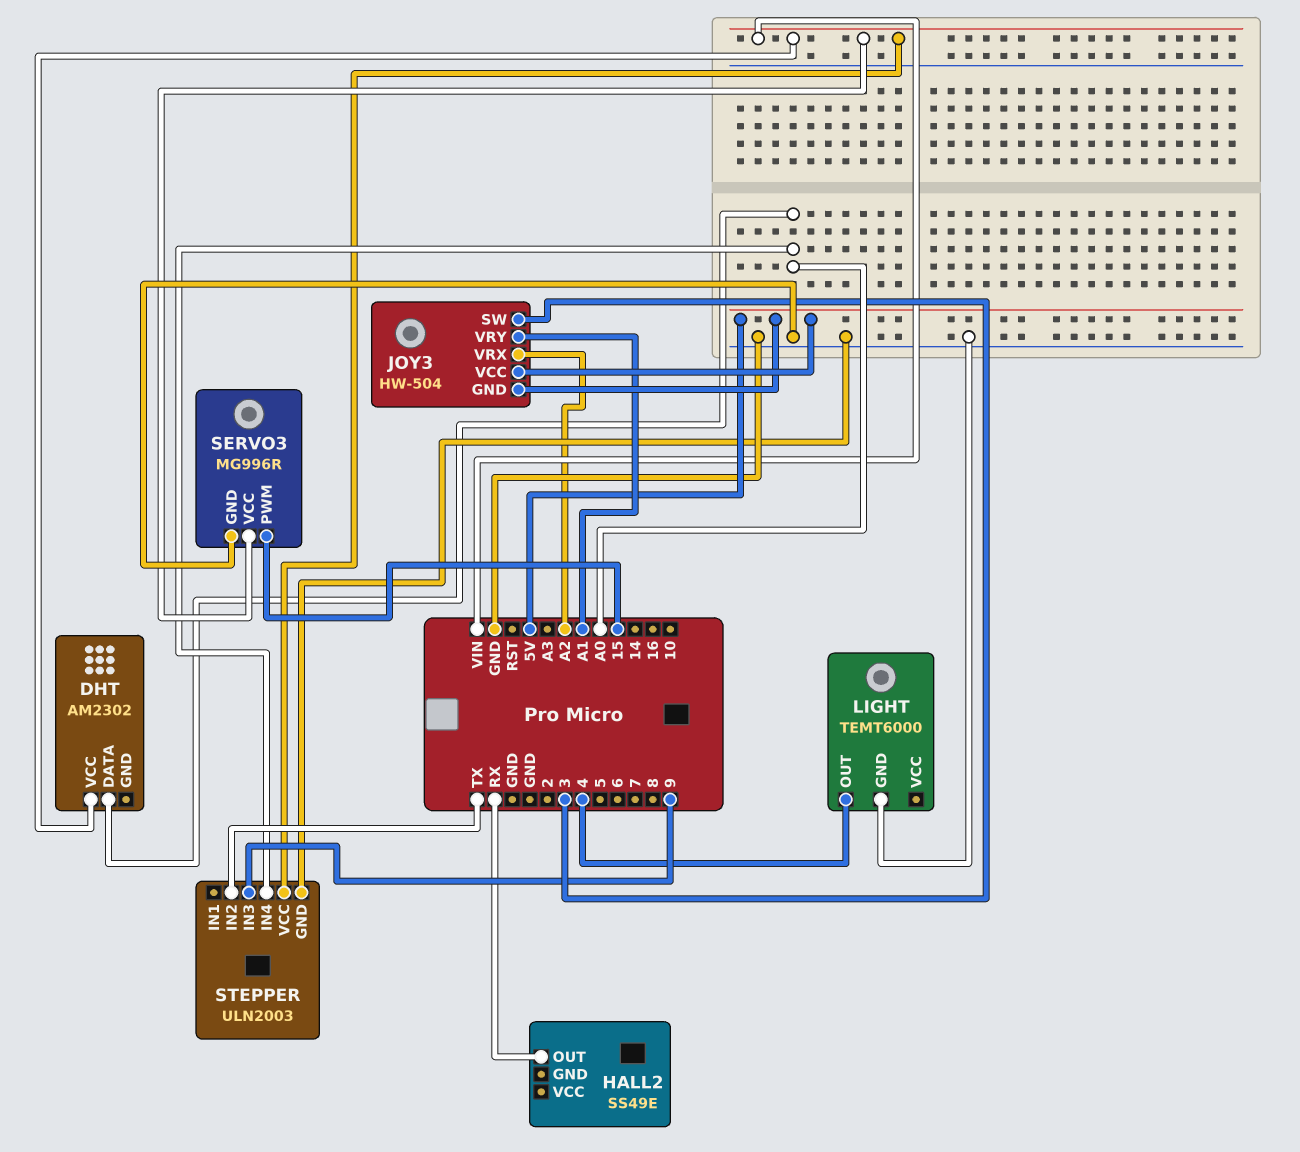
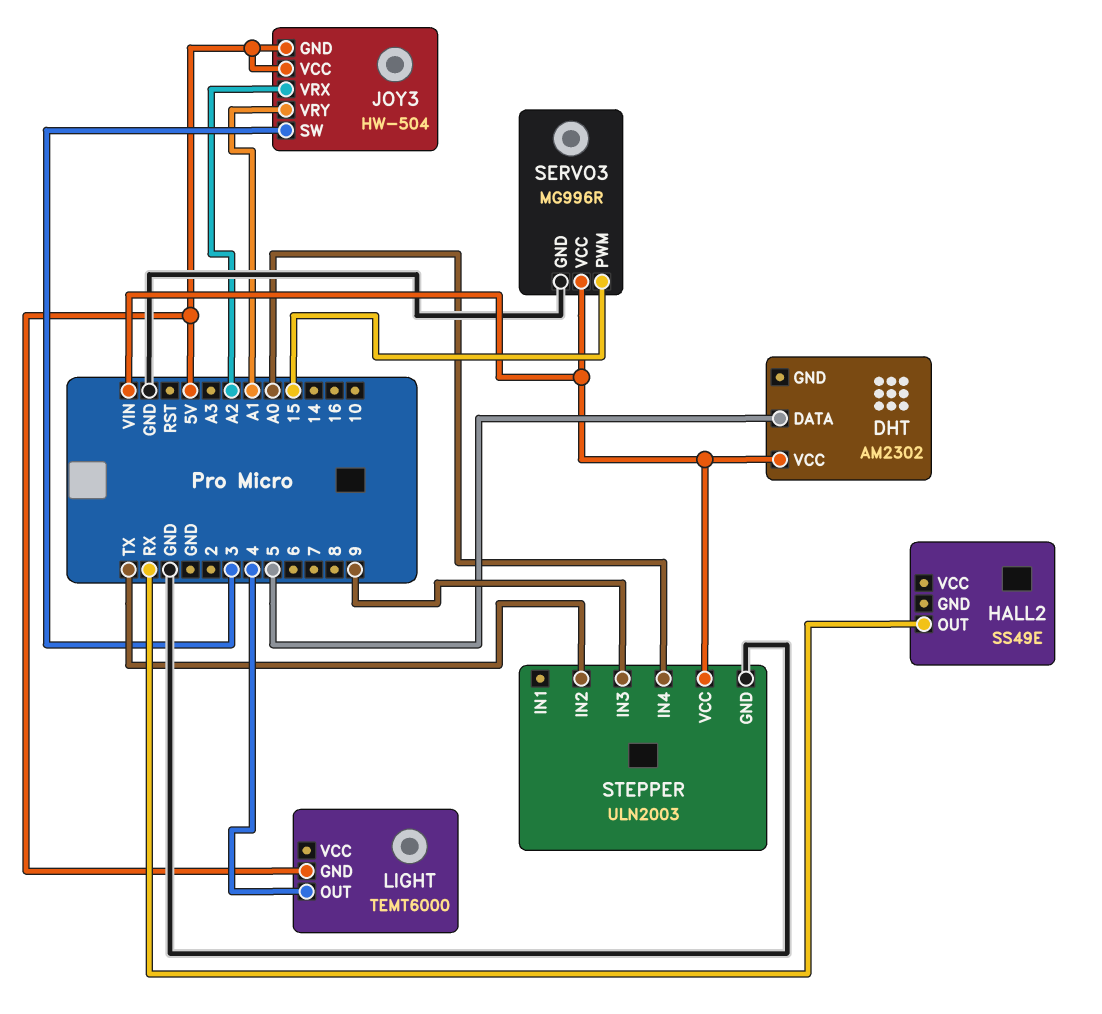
DHT pin DATA: A0 -> 5
LIGHT pin GND: GND -> 5V

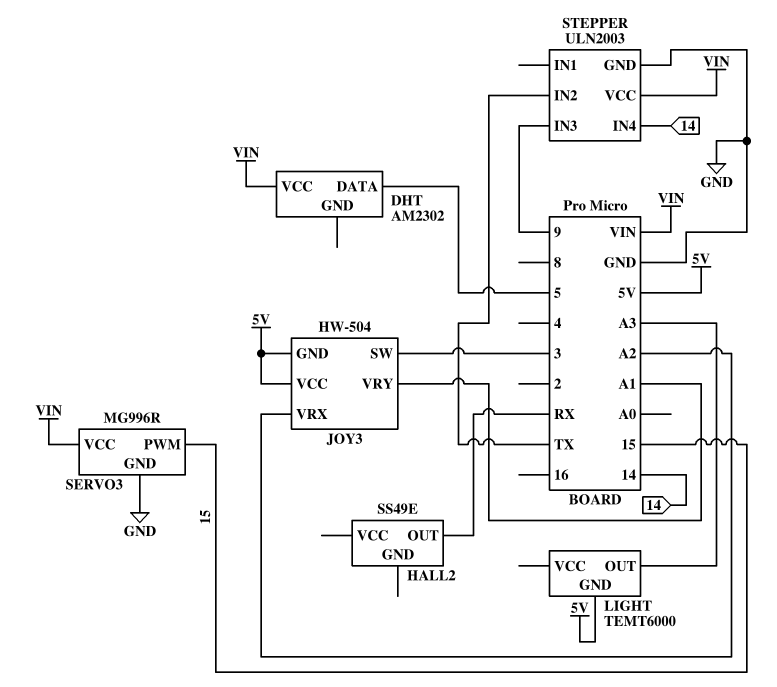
LIGHT pin OUT: 4 -> A3
STEPPER pin IN4: A0 -> 14

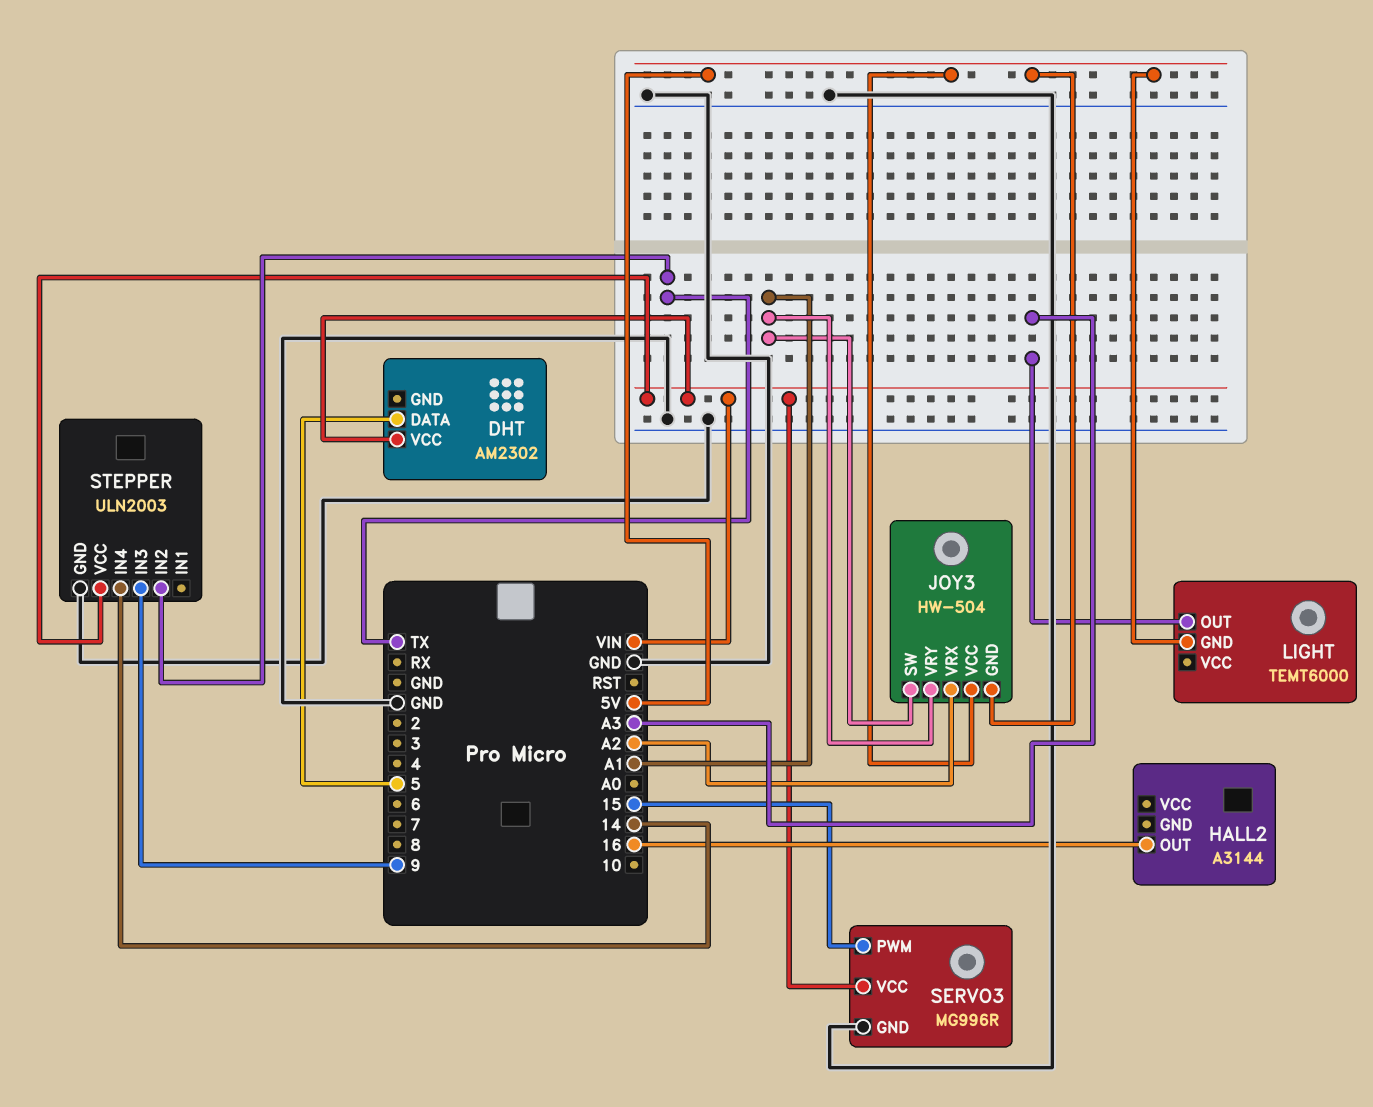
HALL2: SS49E -> A3144
HALL2 pin OUT: RX -> 16
JOY3 pin SW: 3 -> A1

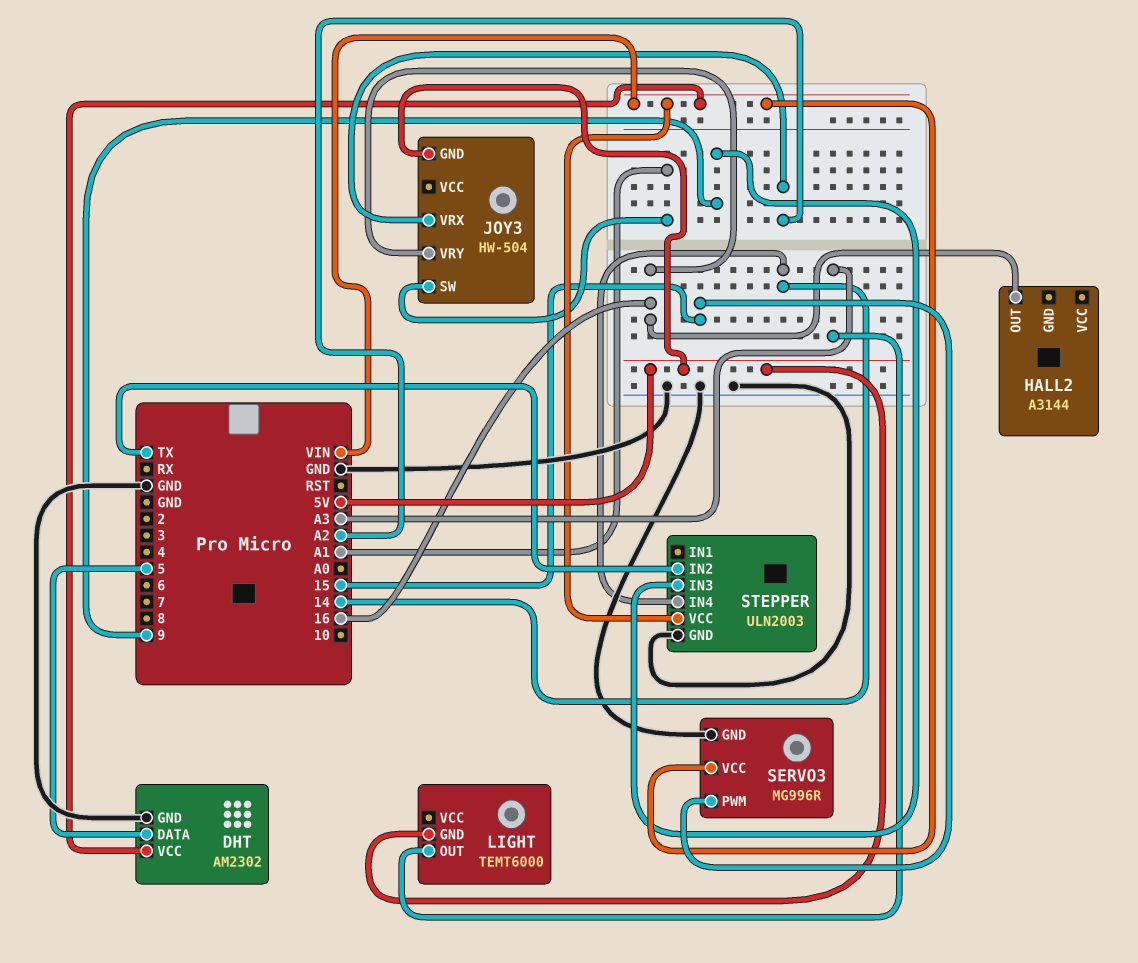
DHT pin GND: none -> GND
JOY3 pin VCC: 5V -> none
JOY3 pin VRY: A1 -> 16

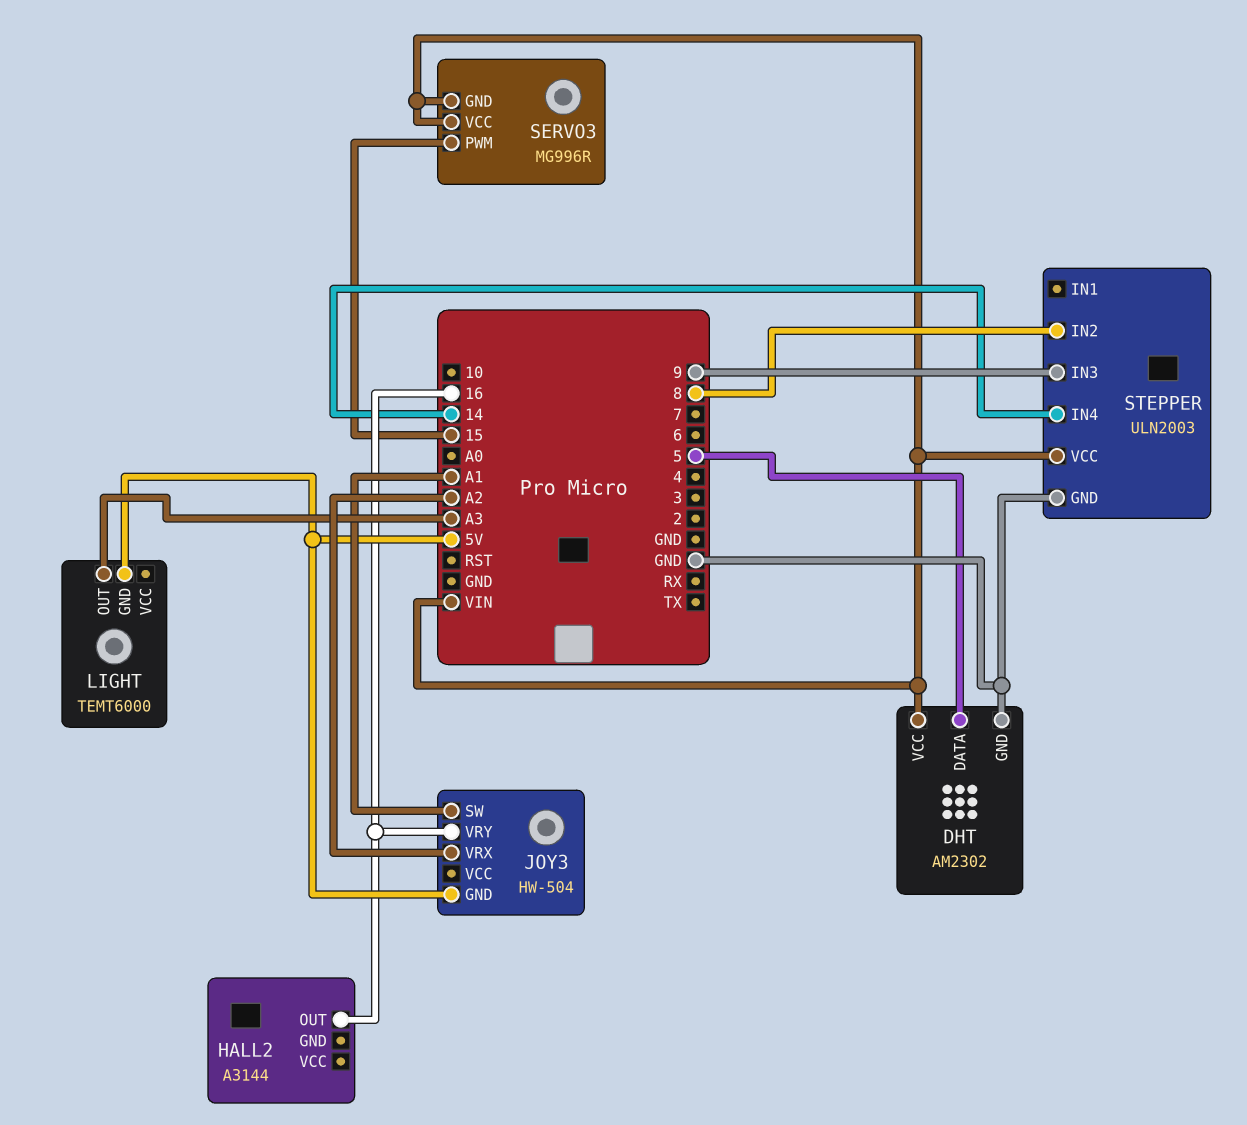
SERVO3 pin GND: GND -> VIN
STEPPER pin IN2: TX -> 8

